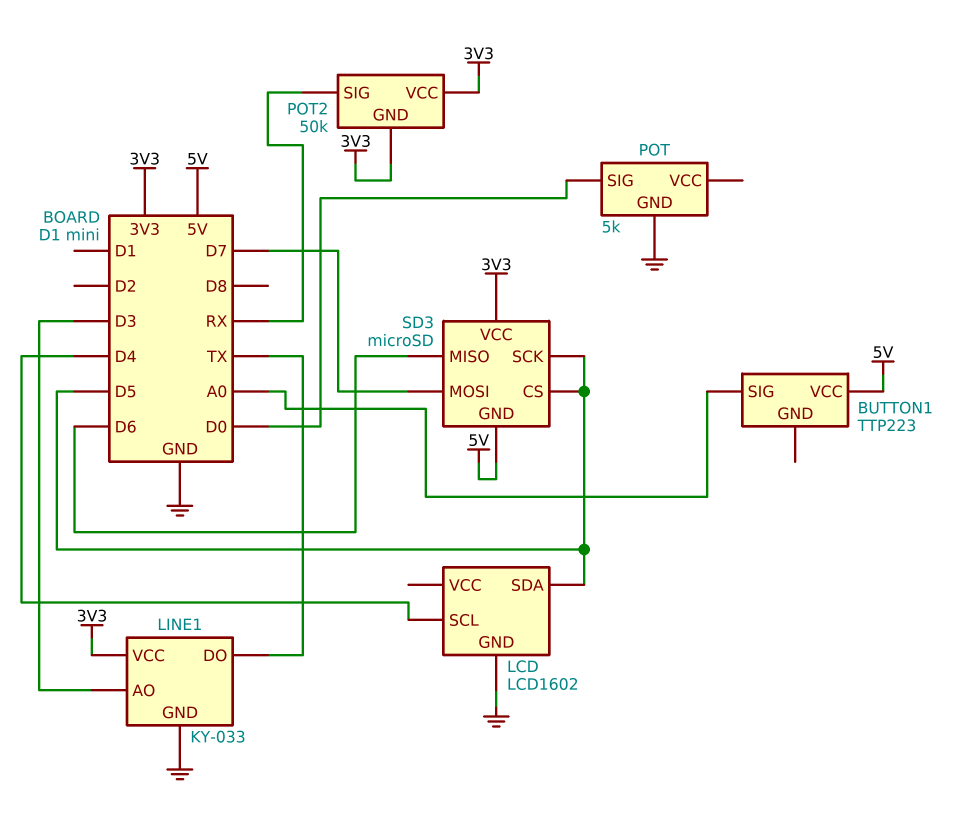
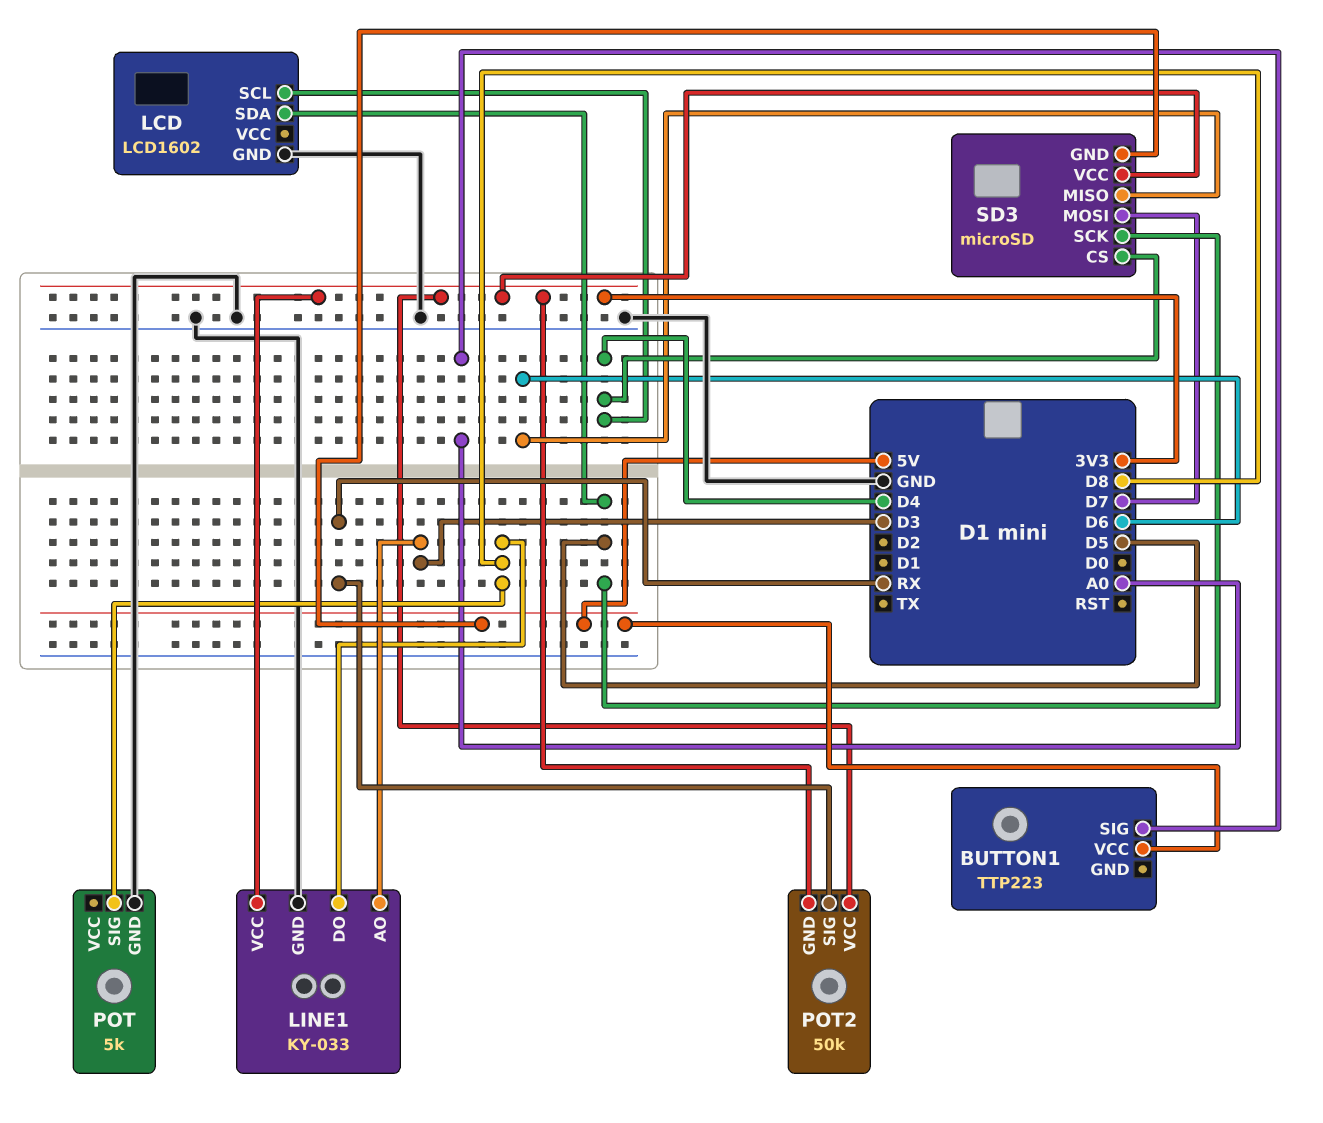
LINE1 pin DO: TX -> D8
POT pin SIG: D0 -> D8
SD3 pin CS: D5 -> D4

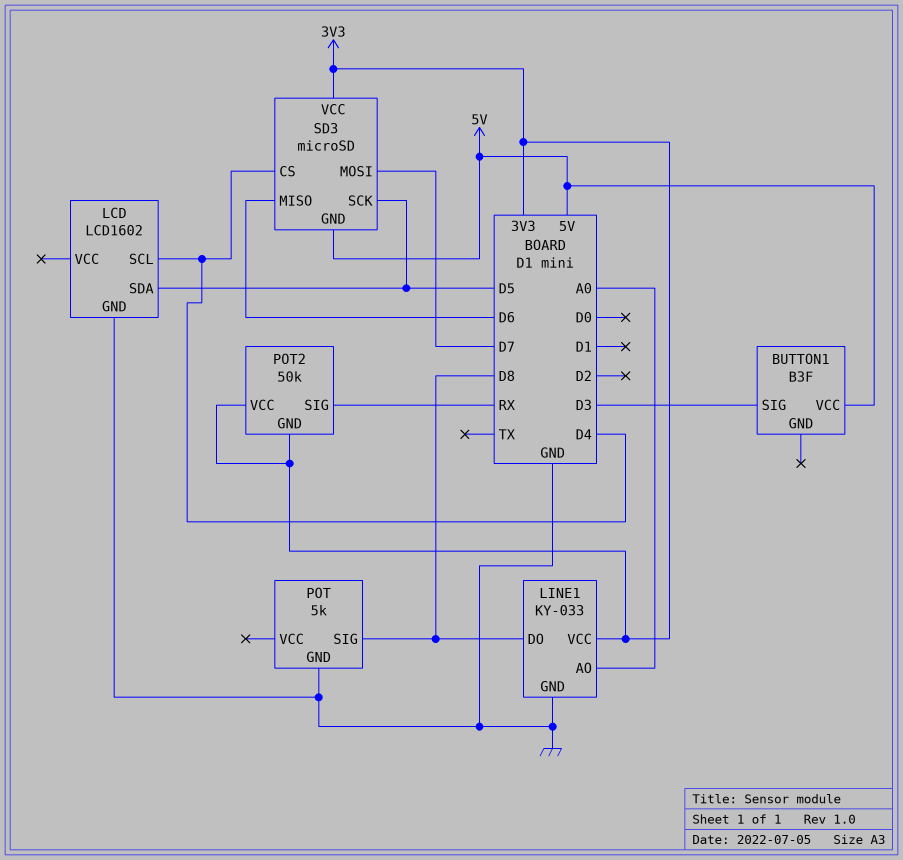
BUTTON1: TTP223 -> B3F
BUTTON1 pin SIG: A0 -> D3
LINE1 pin AO: D3 -> A0

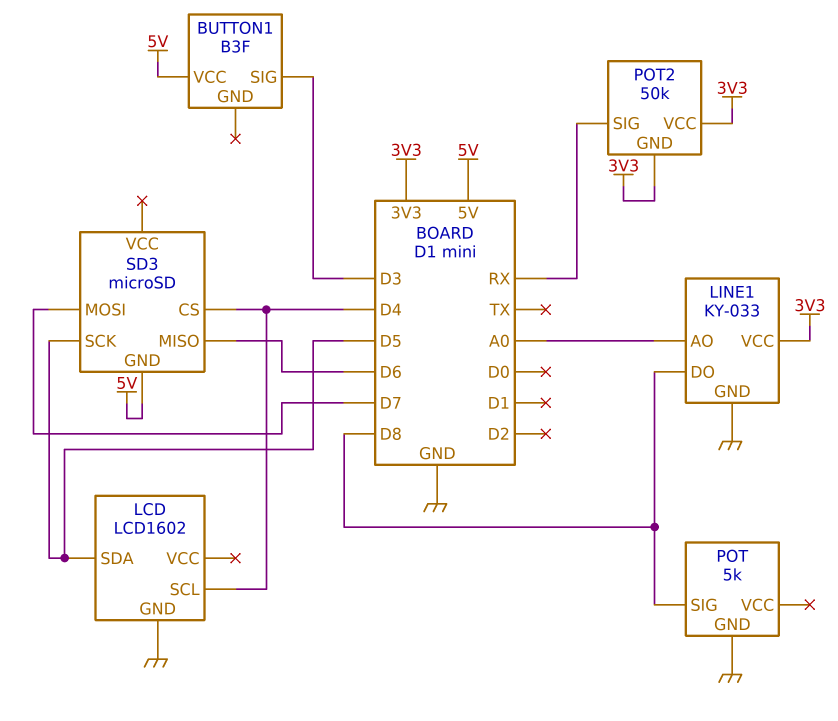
SD3 pin VCC: 3V3 -> none

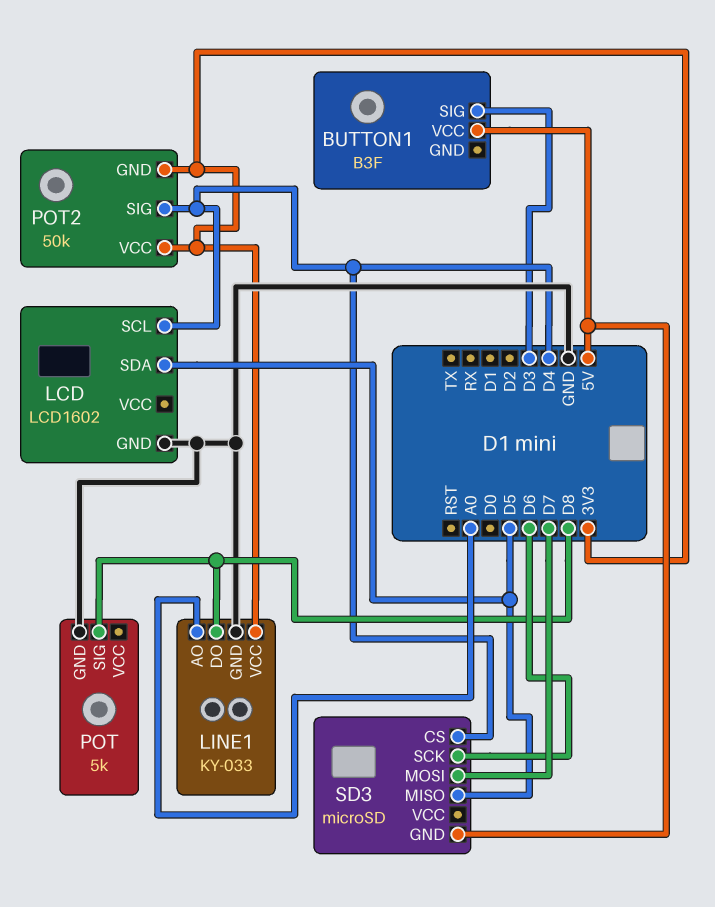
POT2 pin SIG: RX -> D4
SD3 pin MISO: D6 -> D5
SD3 pin SCK: D5 -> D6

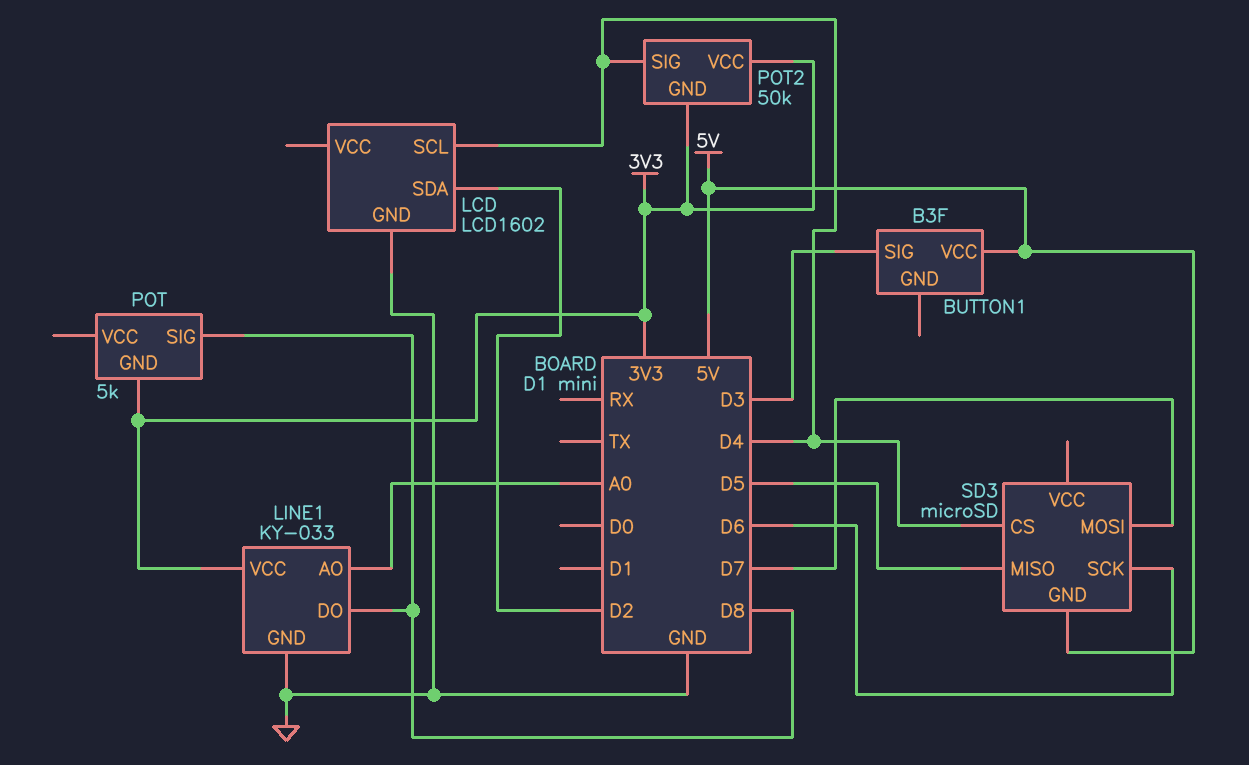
LCD pin SDA: D5 -> D2
POT pin GND: GND -> 3V3

